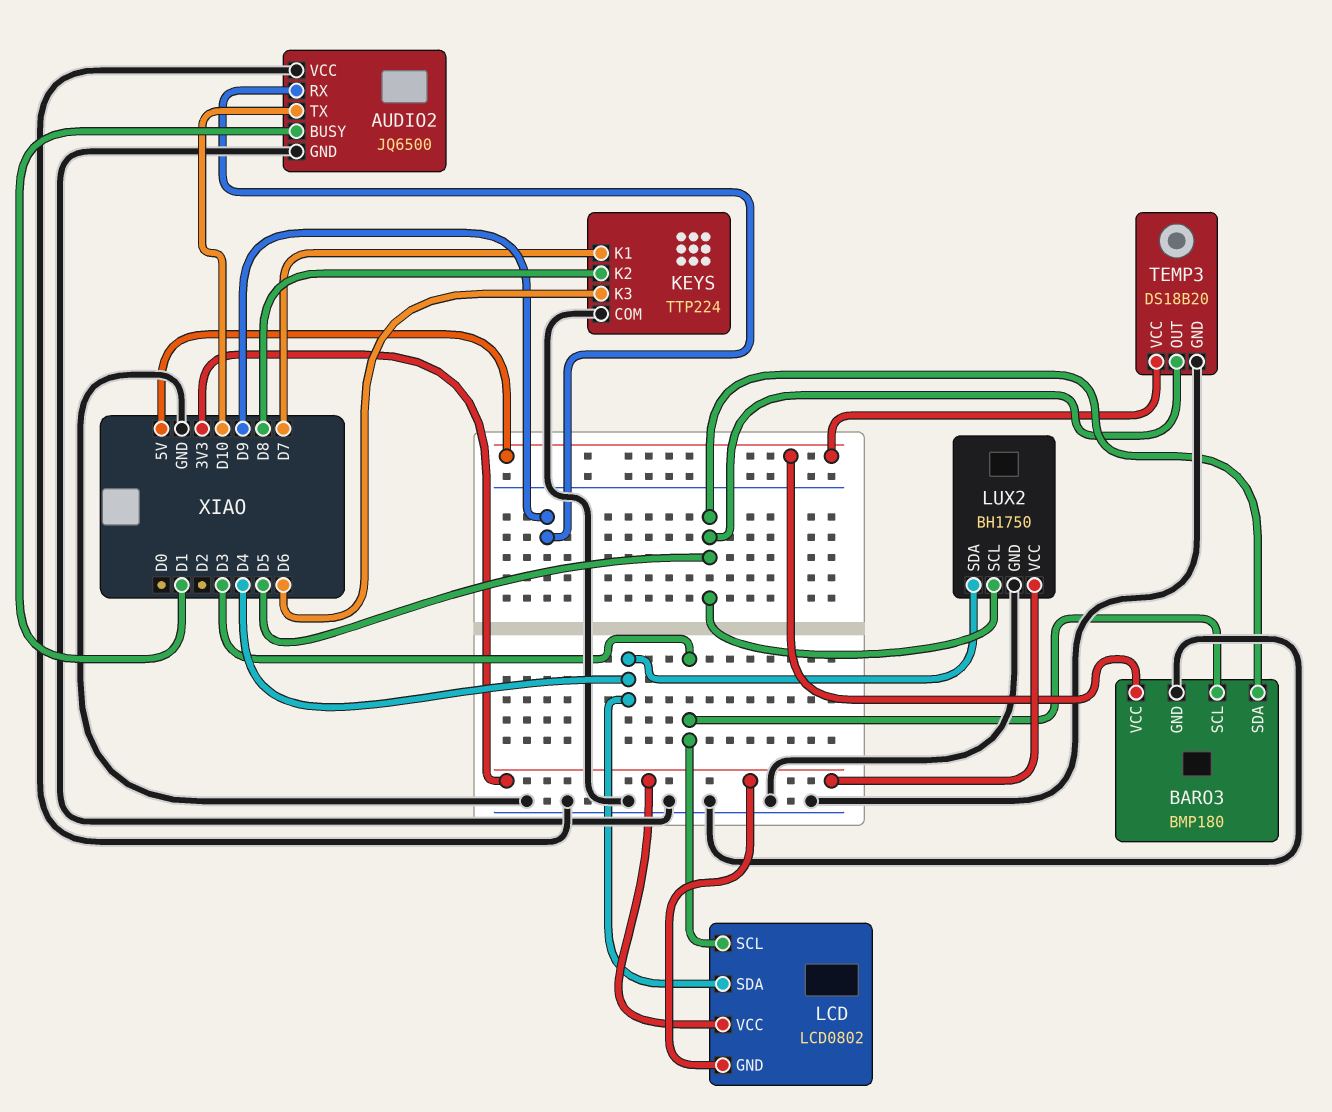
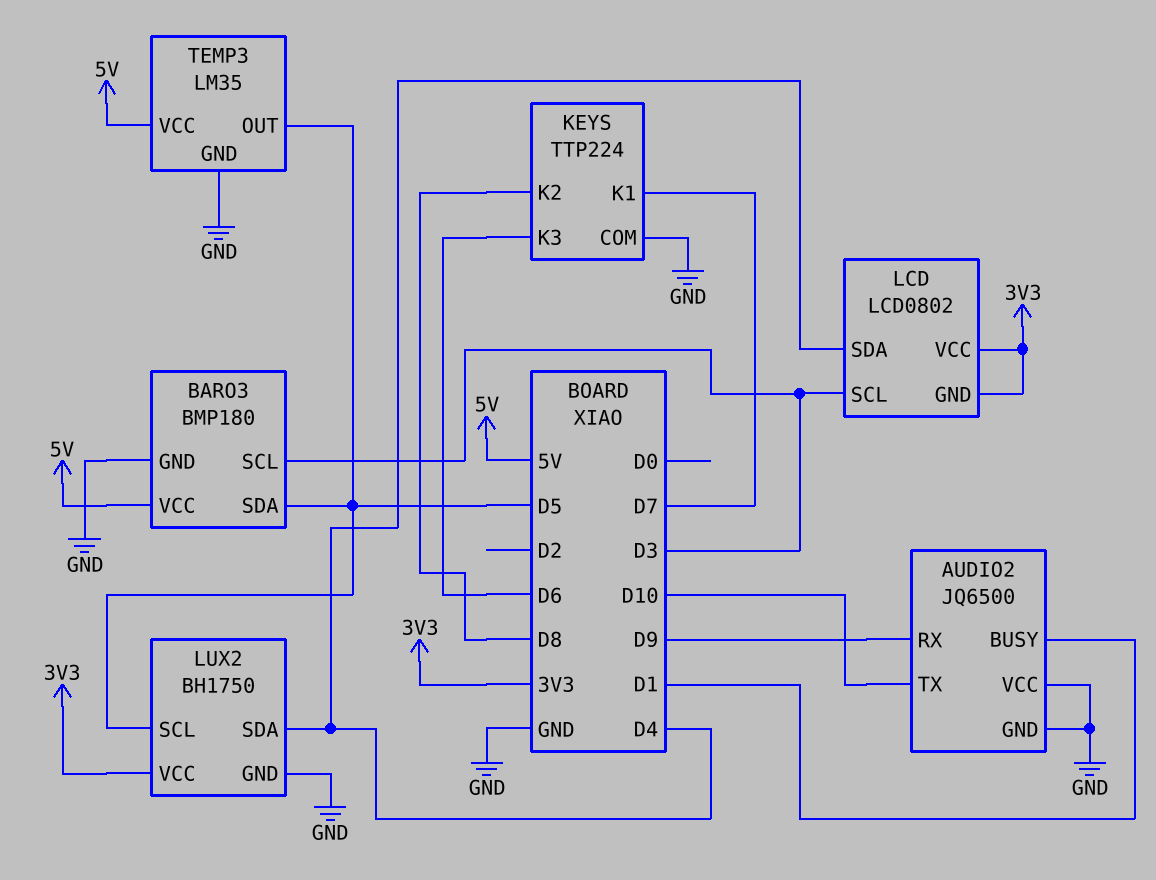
TEMP3: DS18B20 -> LM35

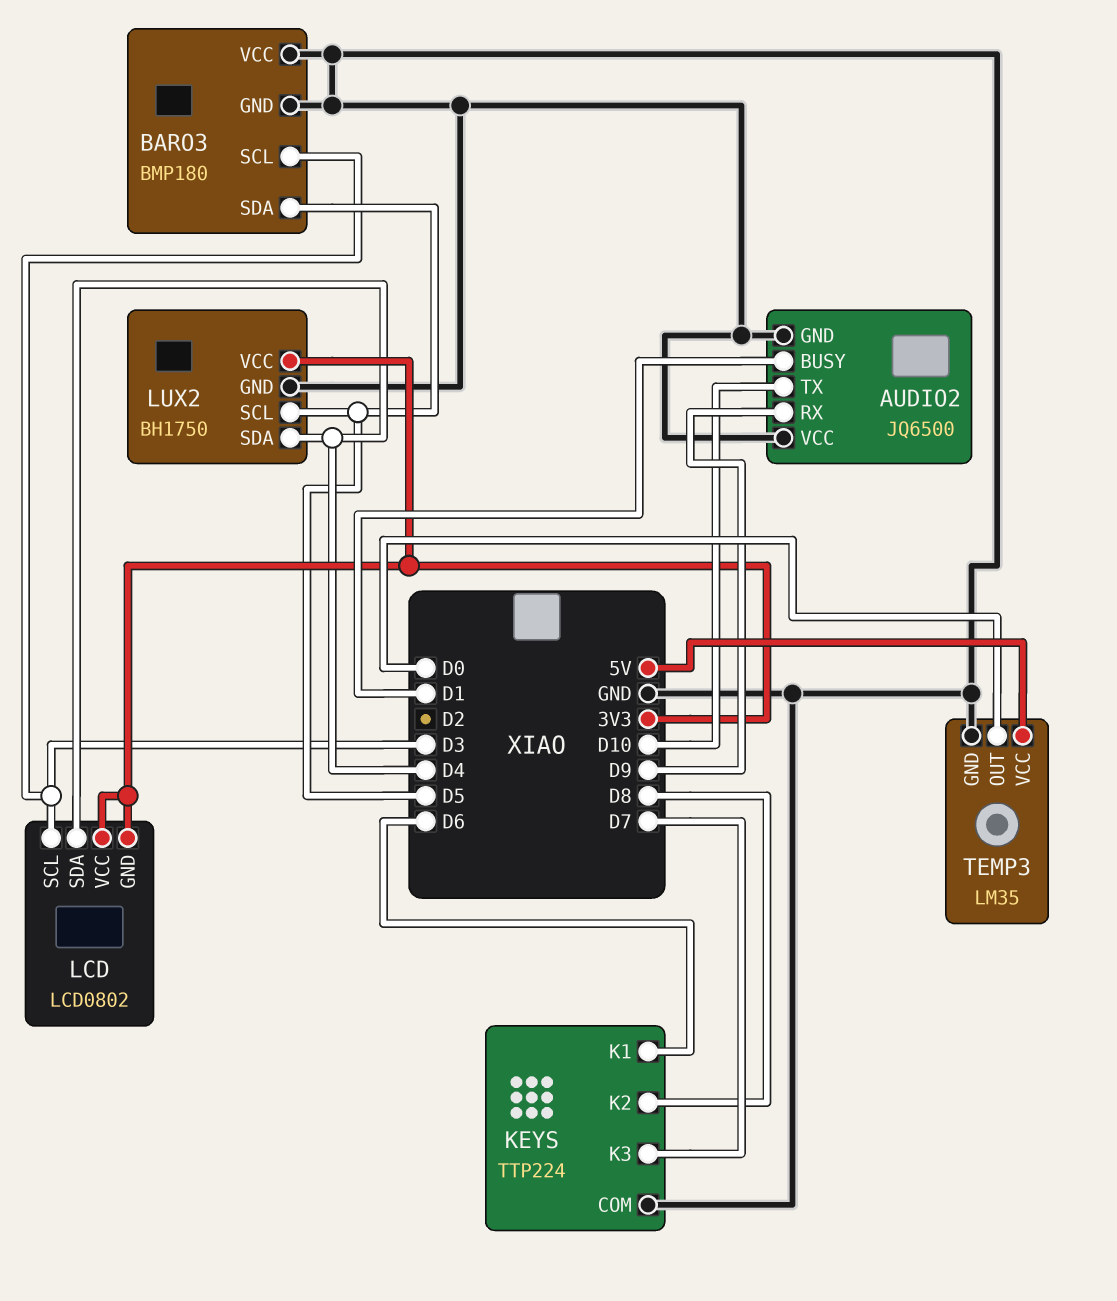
BARO3 pin VCC: 5V -> GND
KEYS pin K1: D7 -> D6
KEYS pin K3: D6 -> D7
TEMP3 pin OUT: D5 -> D0

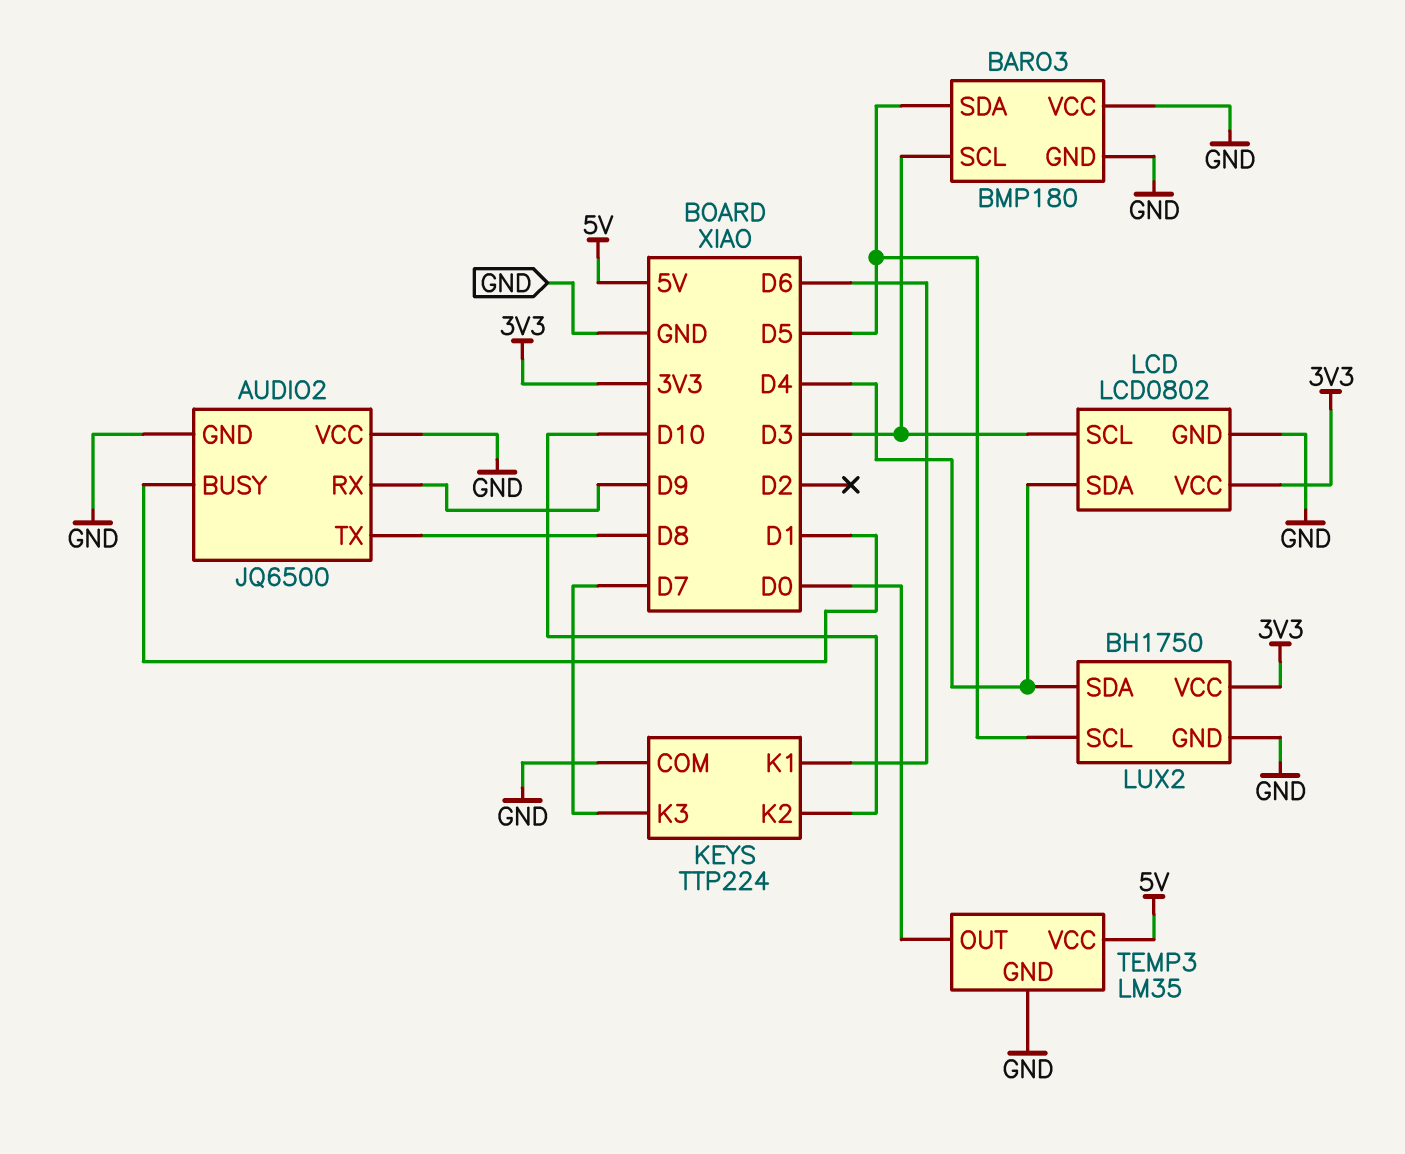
AUDIO2 pin TX: D10 -> D8
KEYS pin K2: D8 -> D10
LCD pin GND: 3V3 -> GND

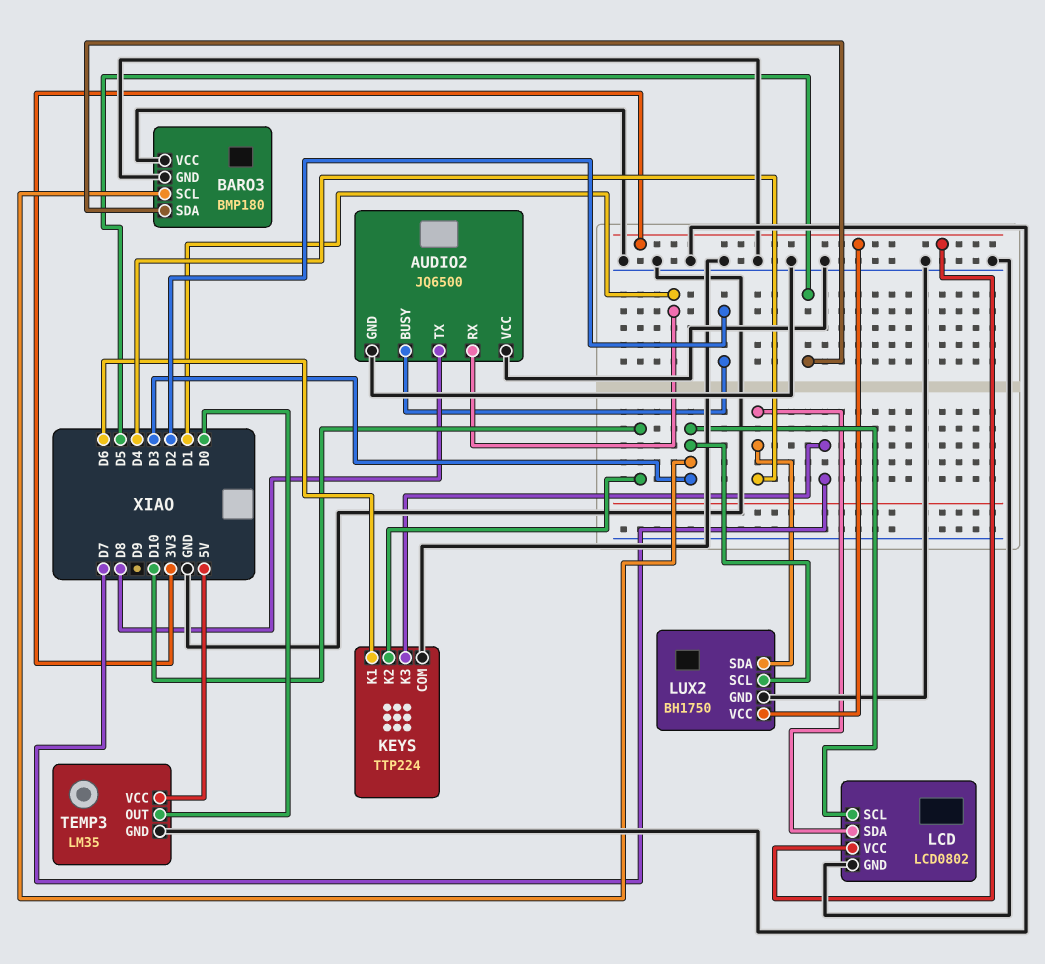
AUDIO2 pin BUSY: D1 -> D2
AUDIO2 pin RX: D9 -> D1
LUX2 pin SCL: D5 -> D3

